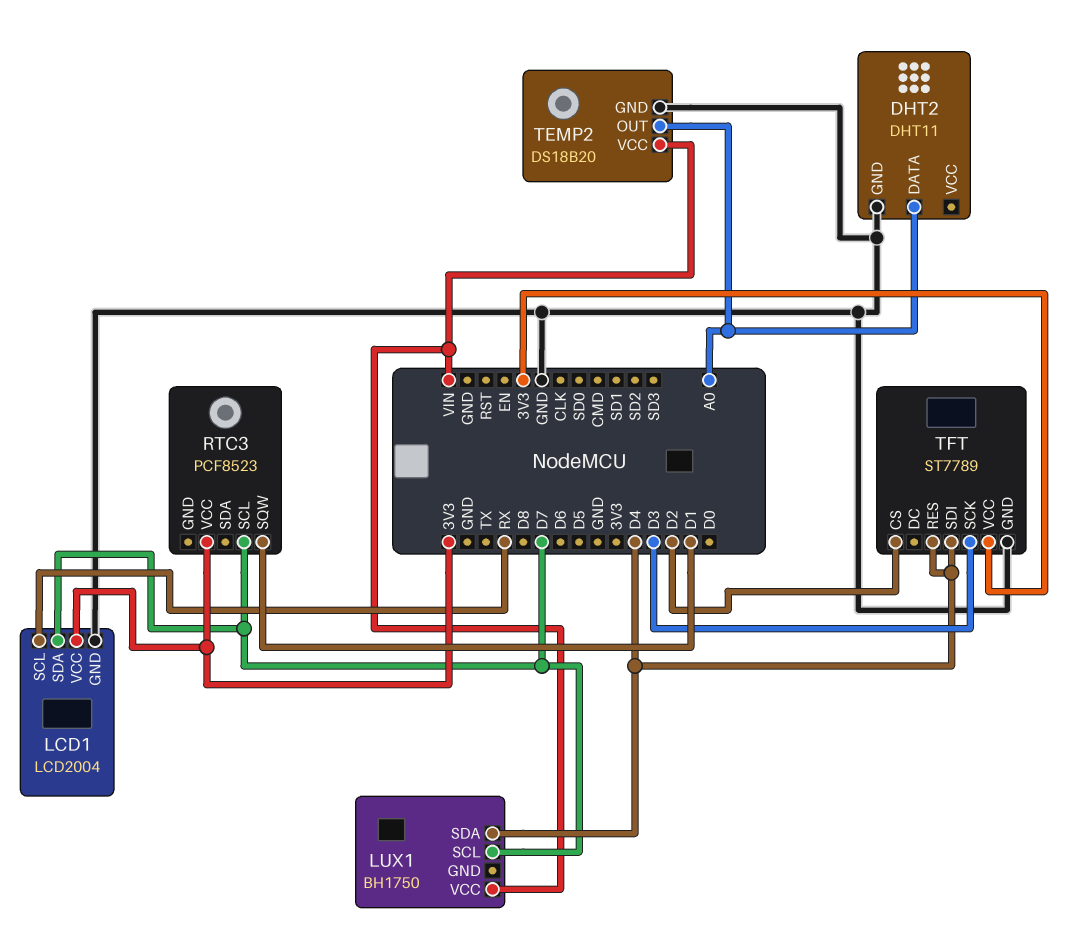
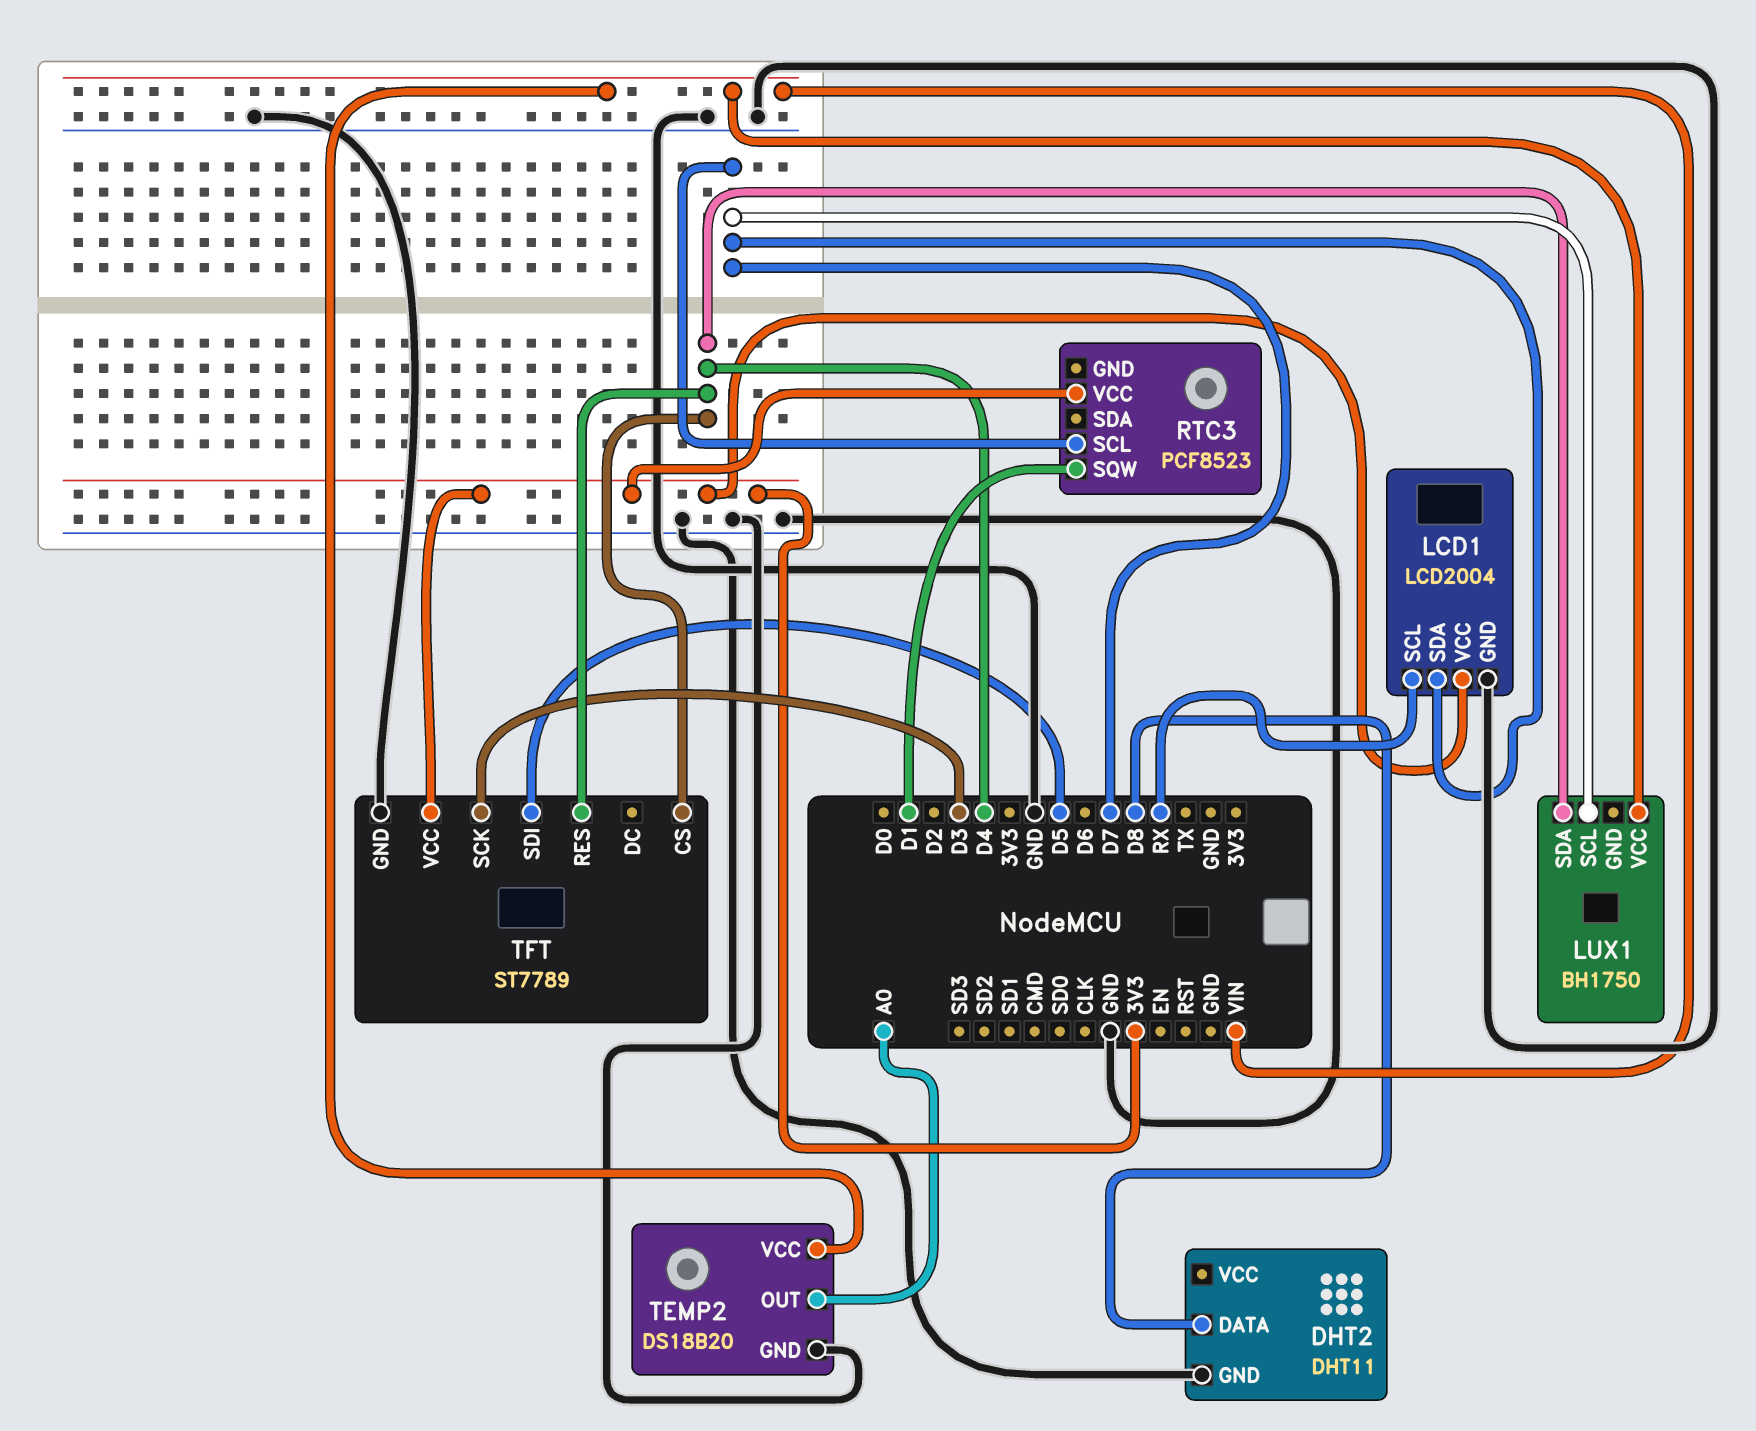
DHT2 pin DATA: A0 -> D8
TFT pin CS: D2 -> D4
TFT pin SDI: D4 -> D5

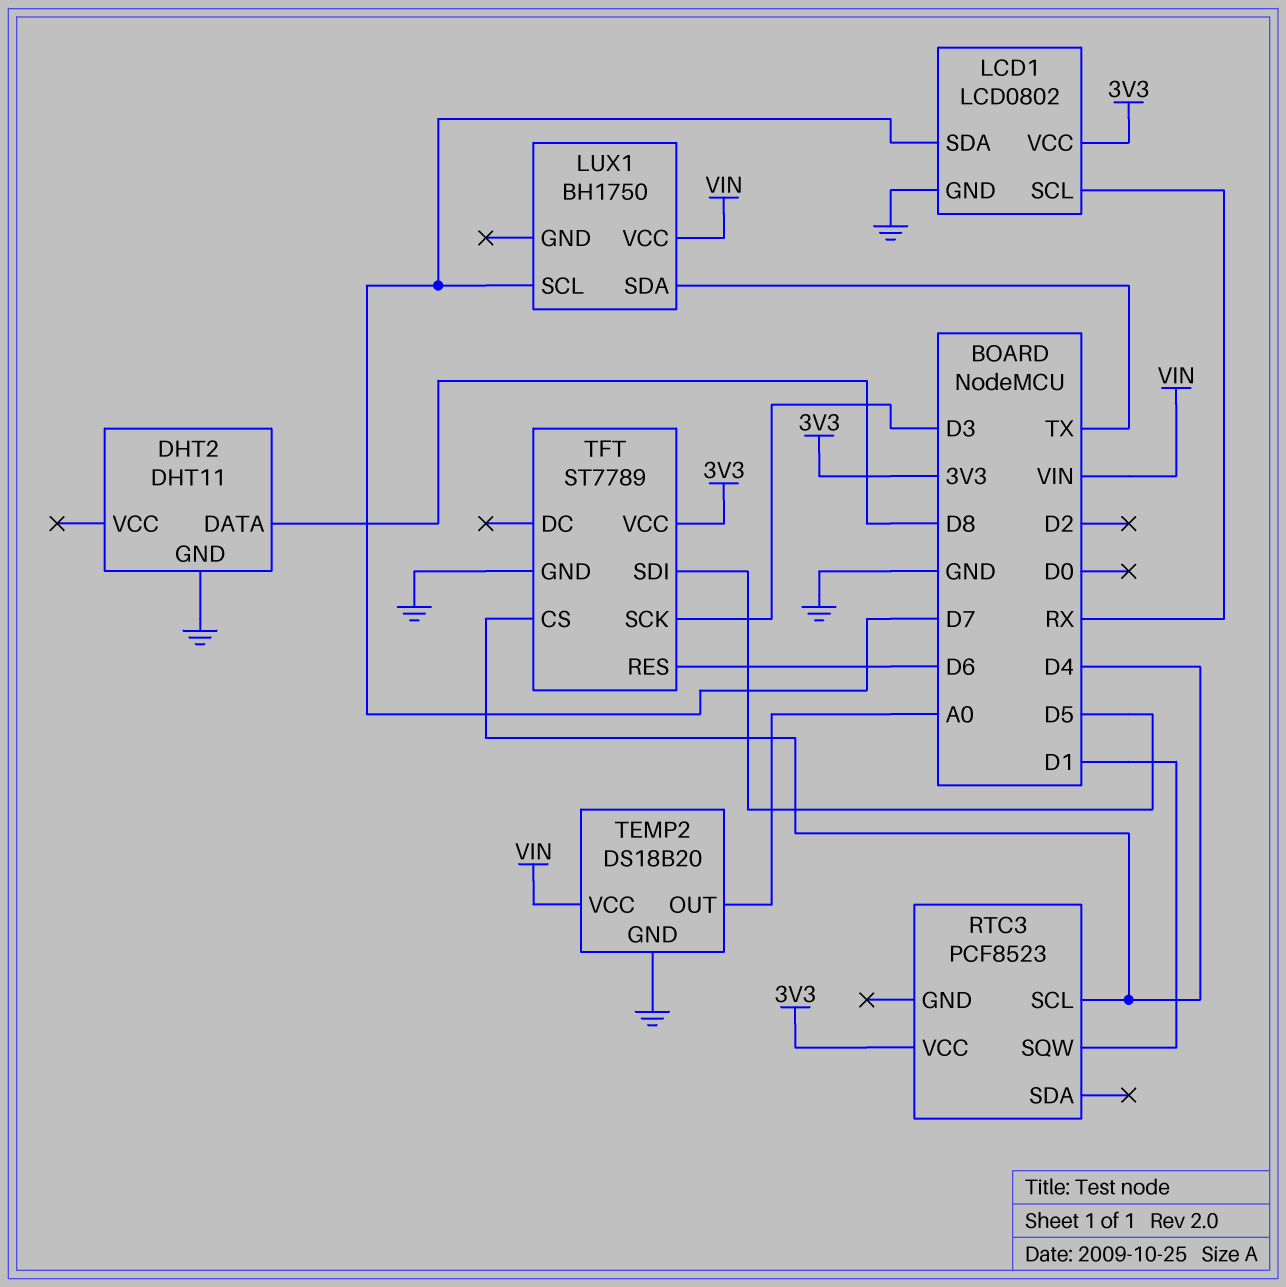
LCD1: LCD2004 -> LCD0802
LUX1 pin SDA: D4 -> TX
RTC3 pin SCL: D7 -> D4
TFT pin RES: D4 -> D6

